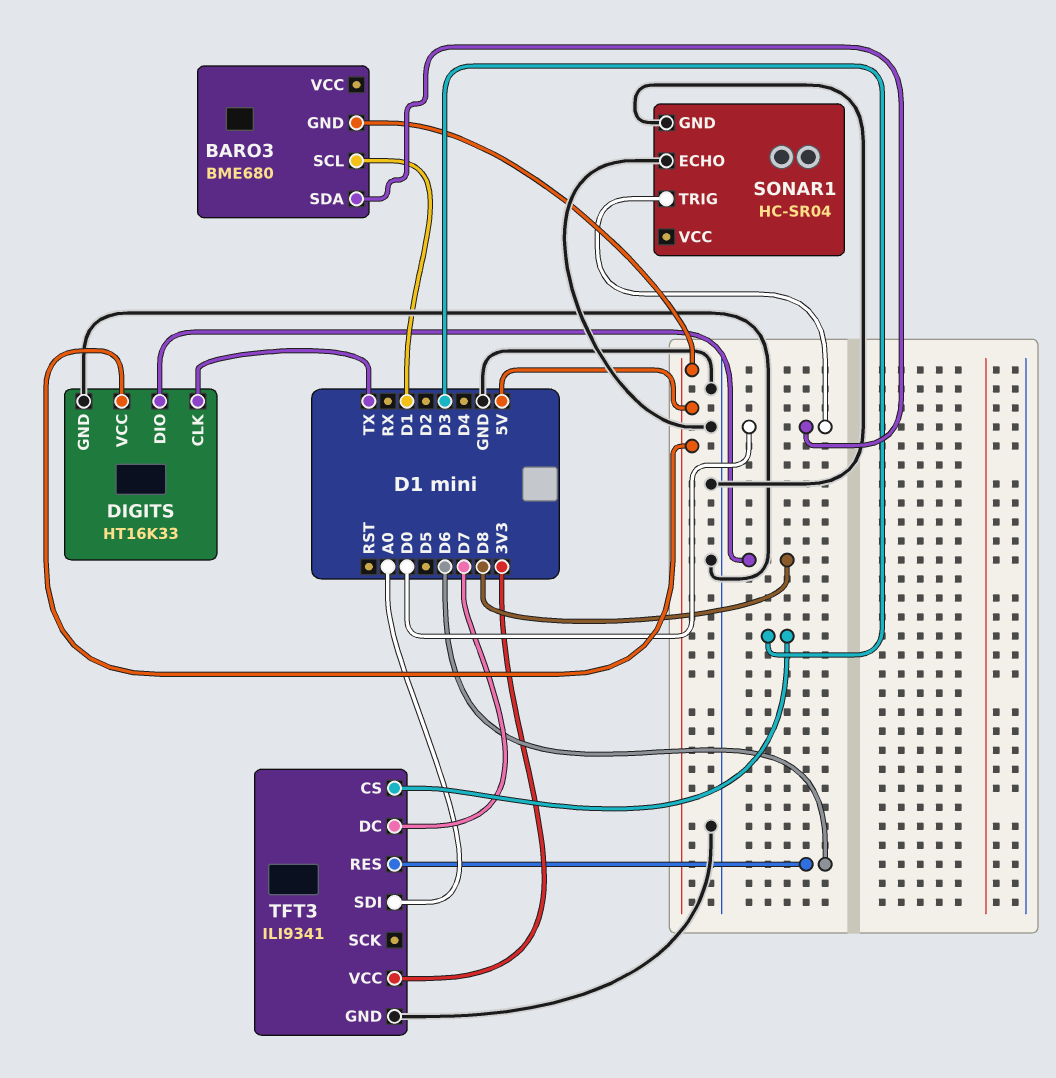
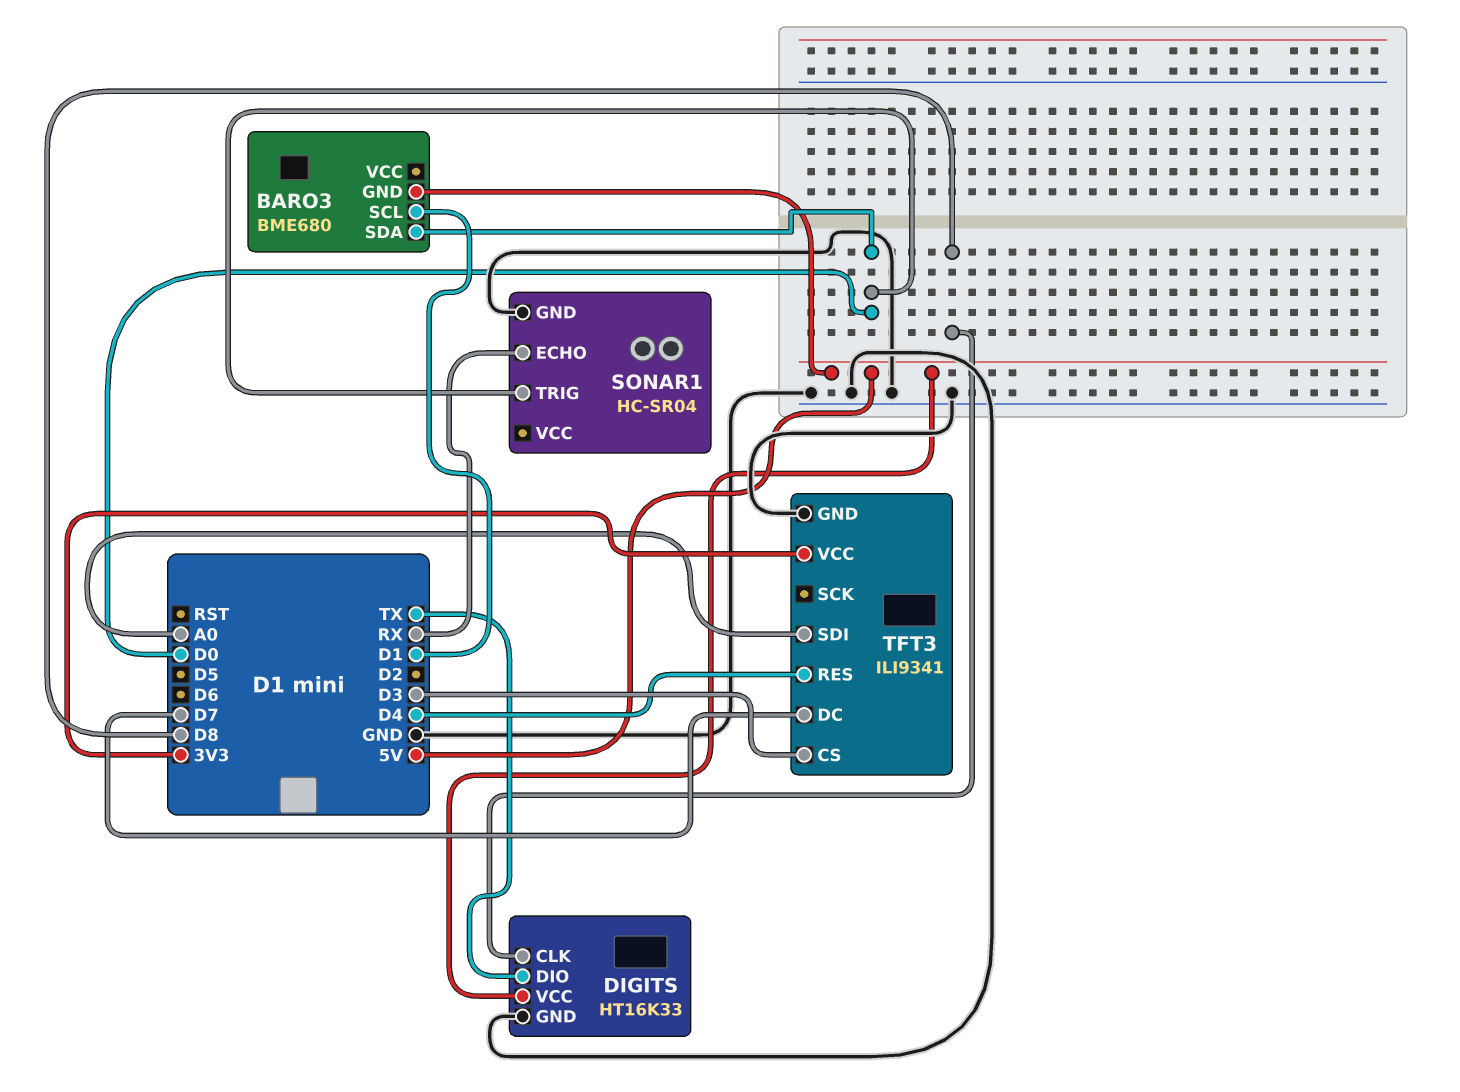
DIGITS pin CLK: TX -> D8
DIGITS pin DIO: D8 -> TX
SONAR1 pin ECHO: GND -> RX
TFT3 pin RES: D6 -> D4

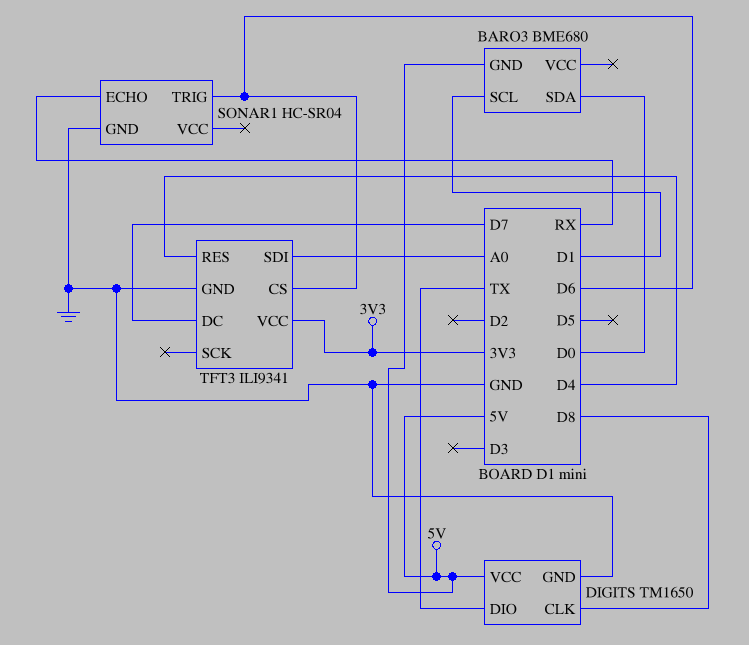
DIGITS: HT16K33 -> TM1650
SONAR1 pin TRIG: D0 -> D6
TFT3 pin CS: D3 -> D6

